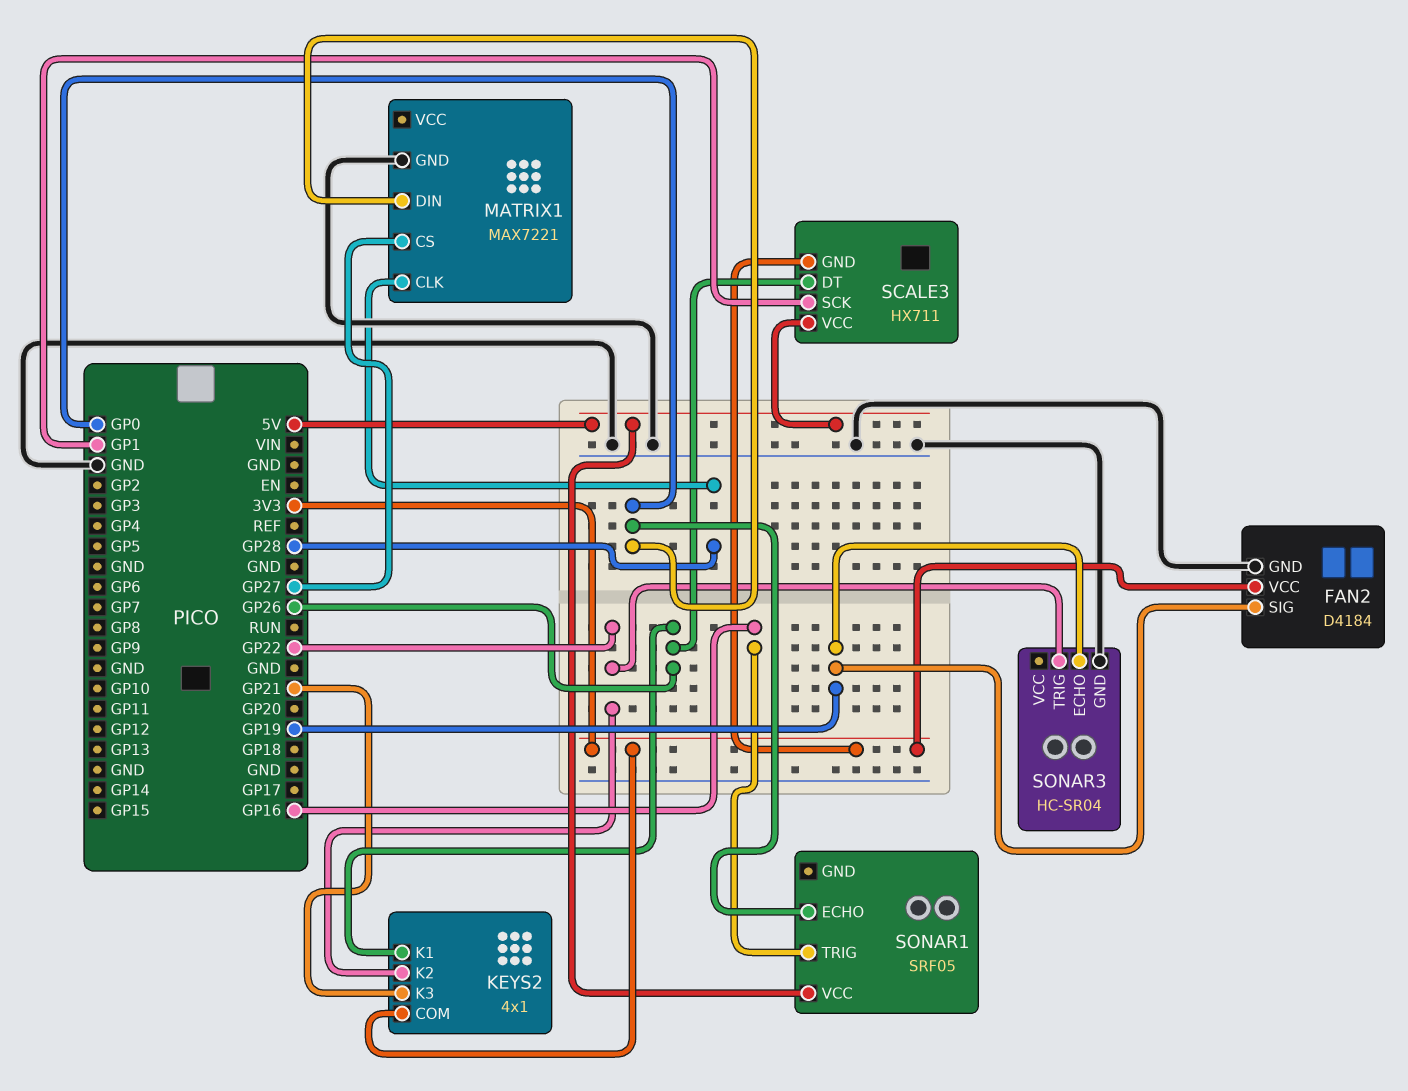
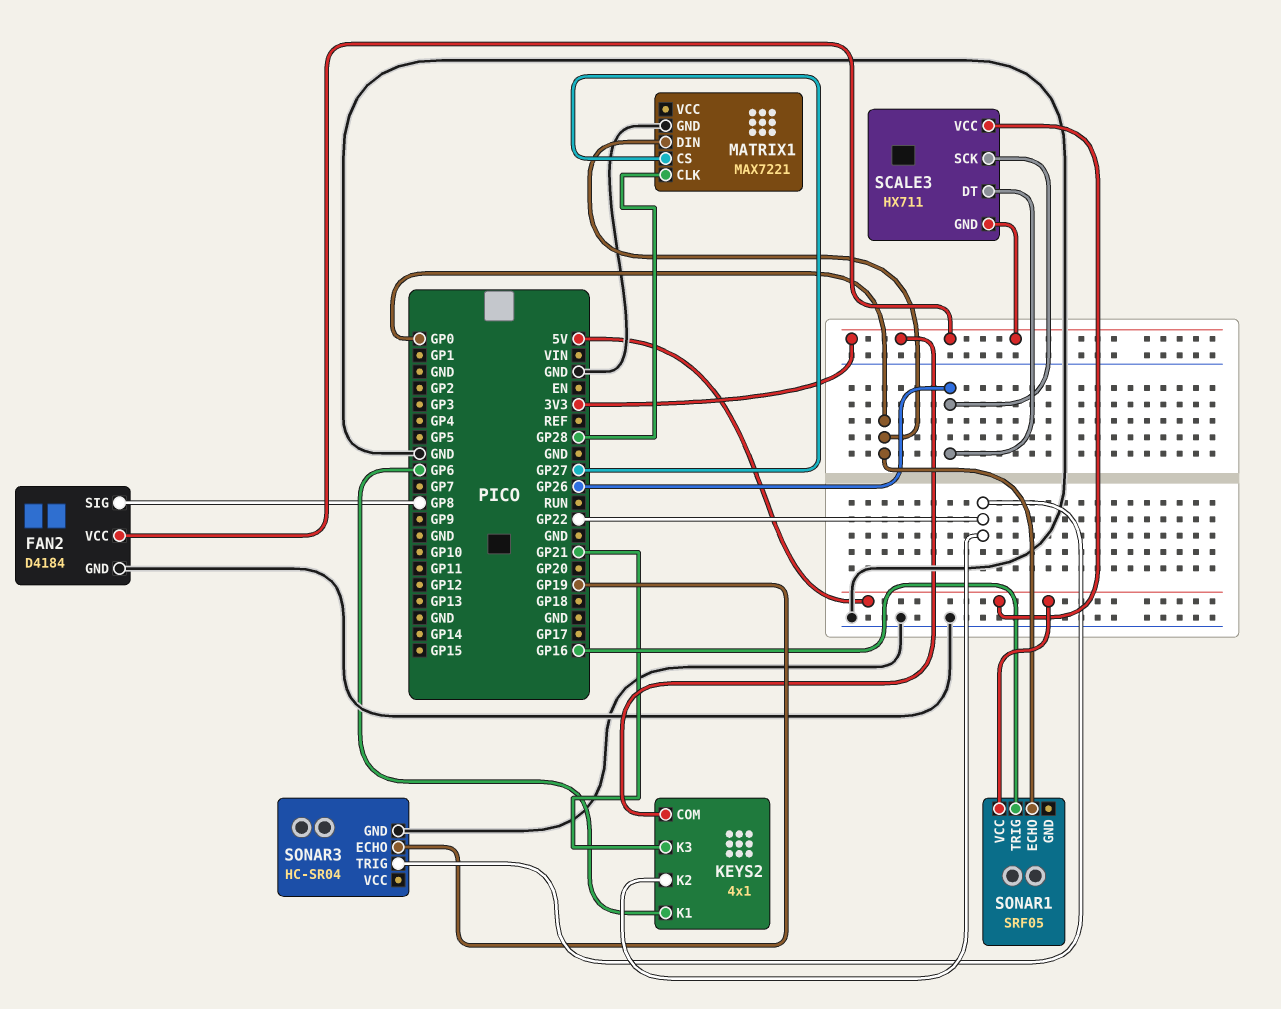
FAN2 pin SIG: GP19 -> GP8
KEYS2 pin K1: GP26 -> GP6
SCALE3 pin SCK: GP1 -> GP26

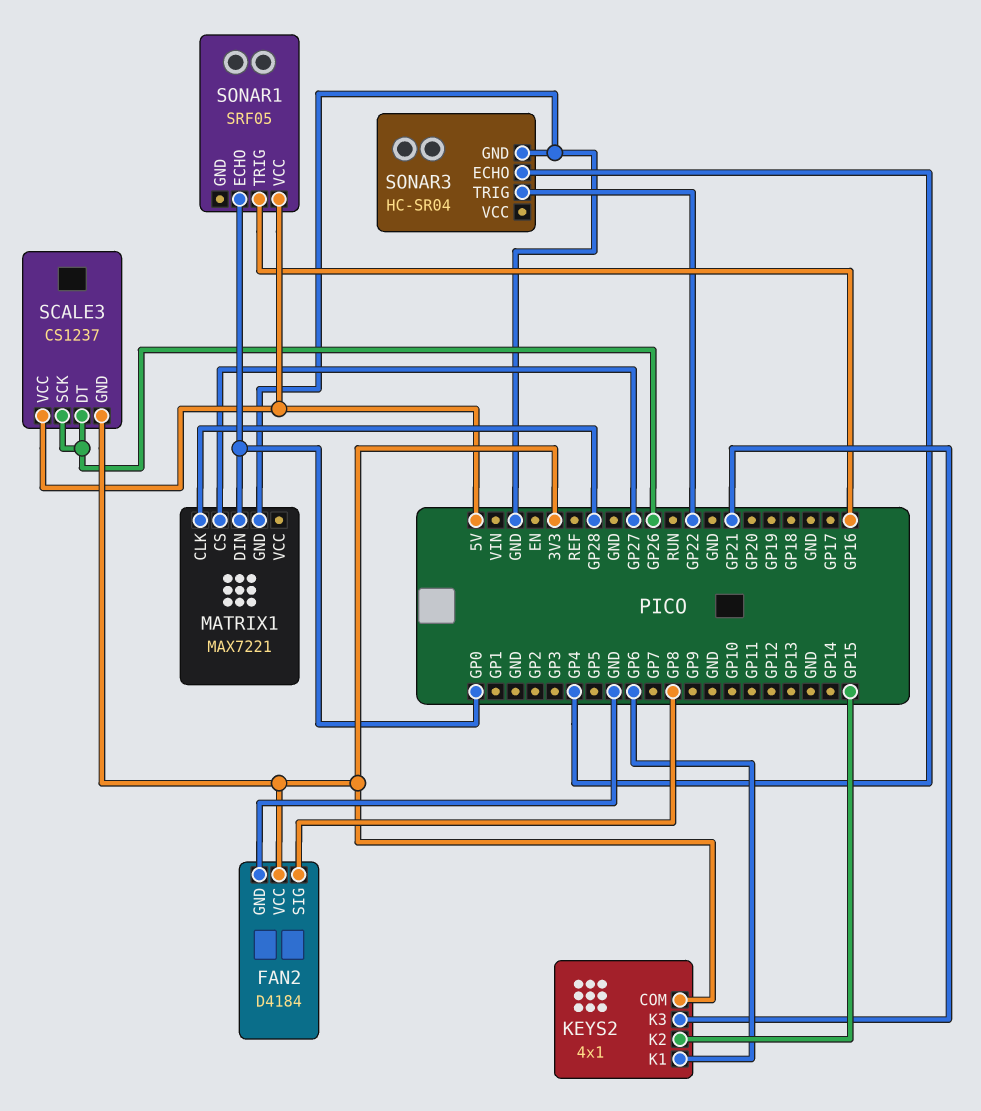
KEYS2 pin K2: GP22 -> GP15
SCALE3: HX711 -> CS1237
SONAR3 pin ECHO: GP19 -> GP4

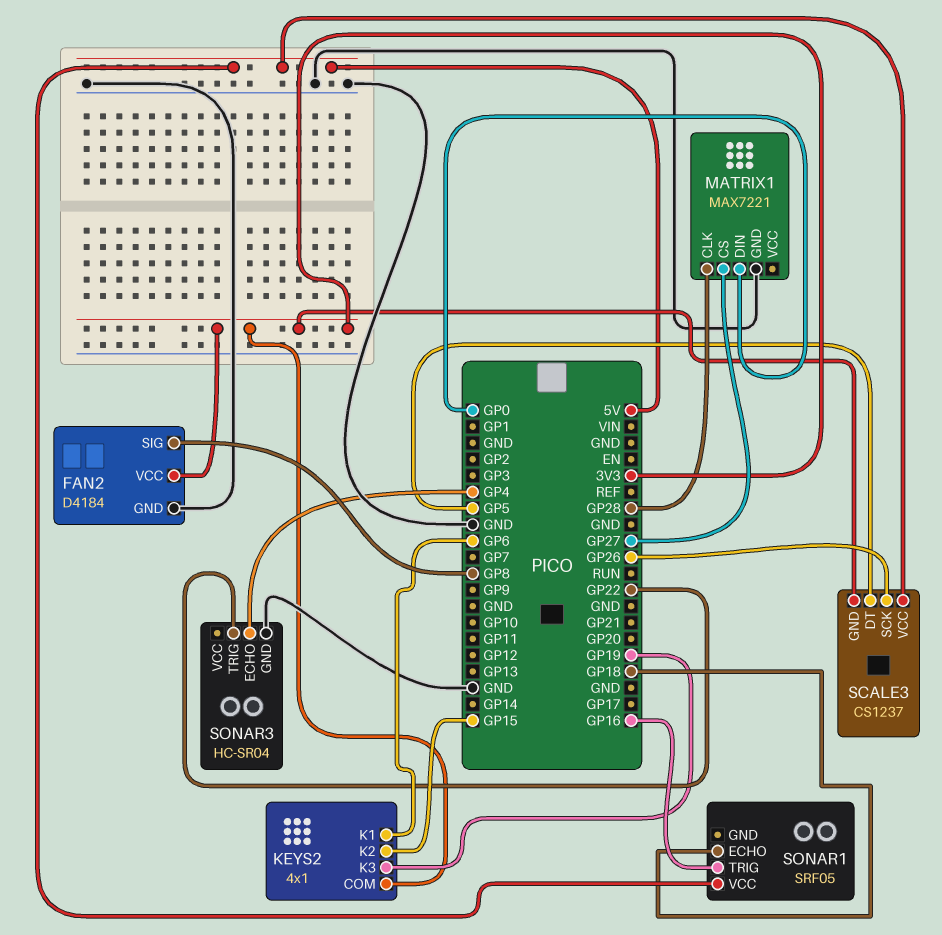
KEYS2 pin K3: GP21 -> GP19
SCALE3 pin DT: GP26 -> GP5
SONAR1 pin ECHO: GP0 -> GP18

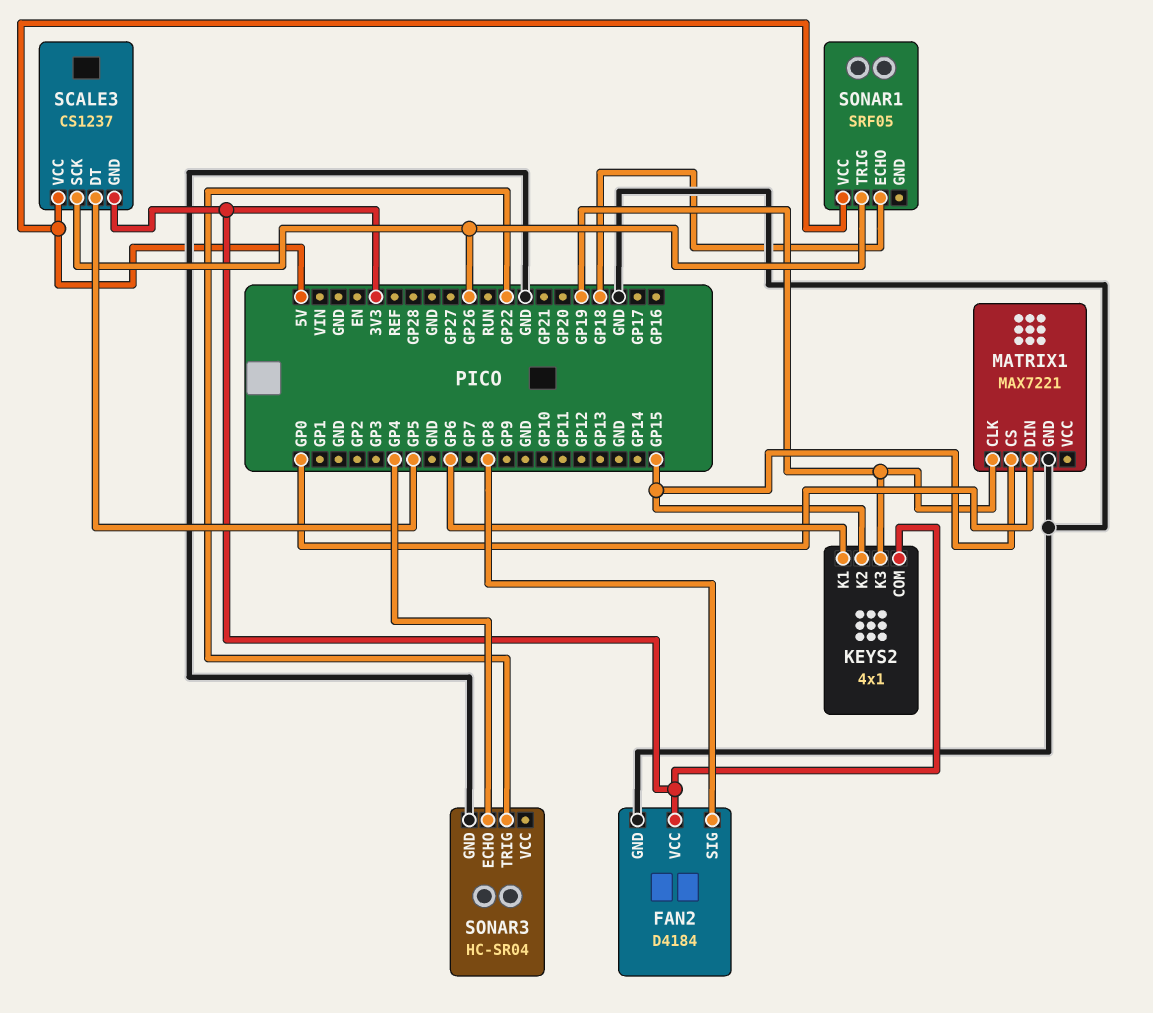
MATRIX1 pin CLK: GP28 -> GP19
MATRIX1 pin CS: GP27 -> GP15
SONAR1 pin TRIG: GP16 -> GP26

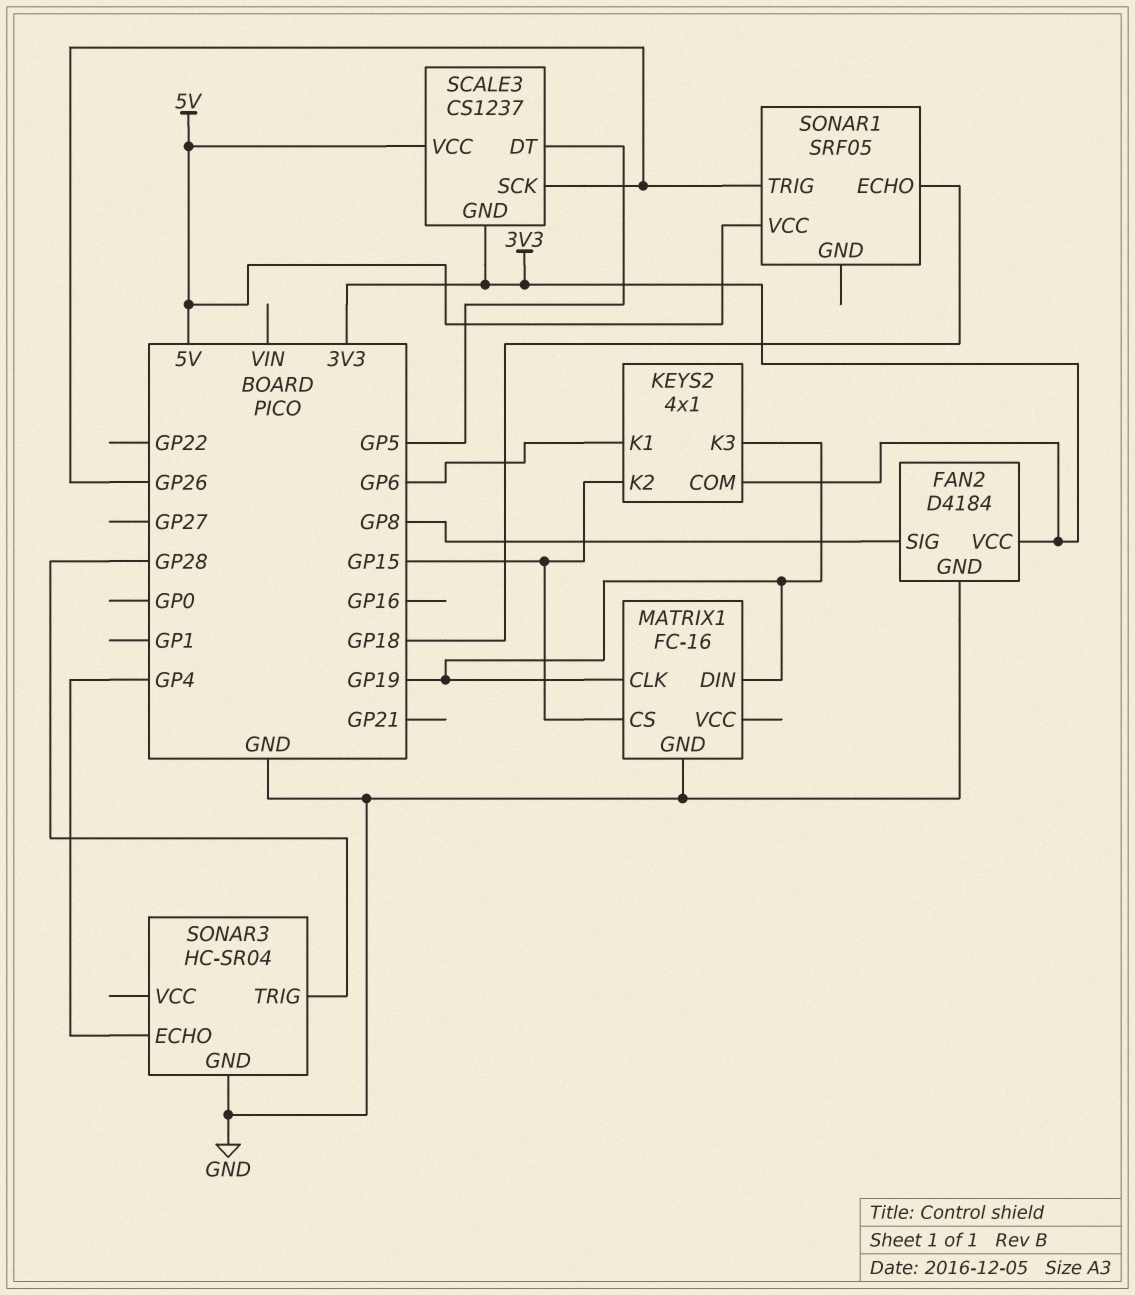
MATRIX1: MAX7221 -> FC-16
MATRIX1 pin DIN: GP0 -> GP19
SONAR3 pin TRIG: GP22 -> GP28

